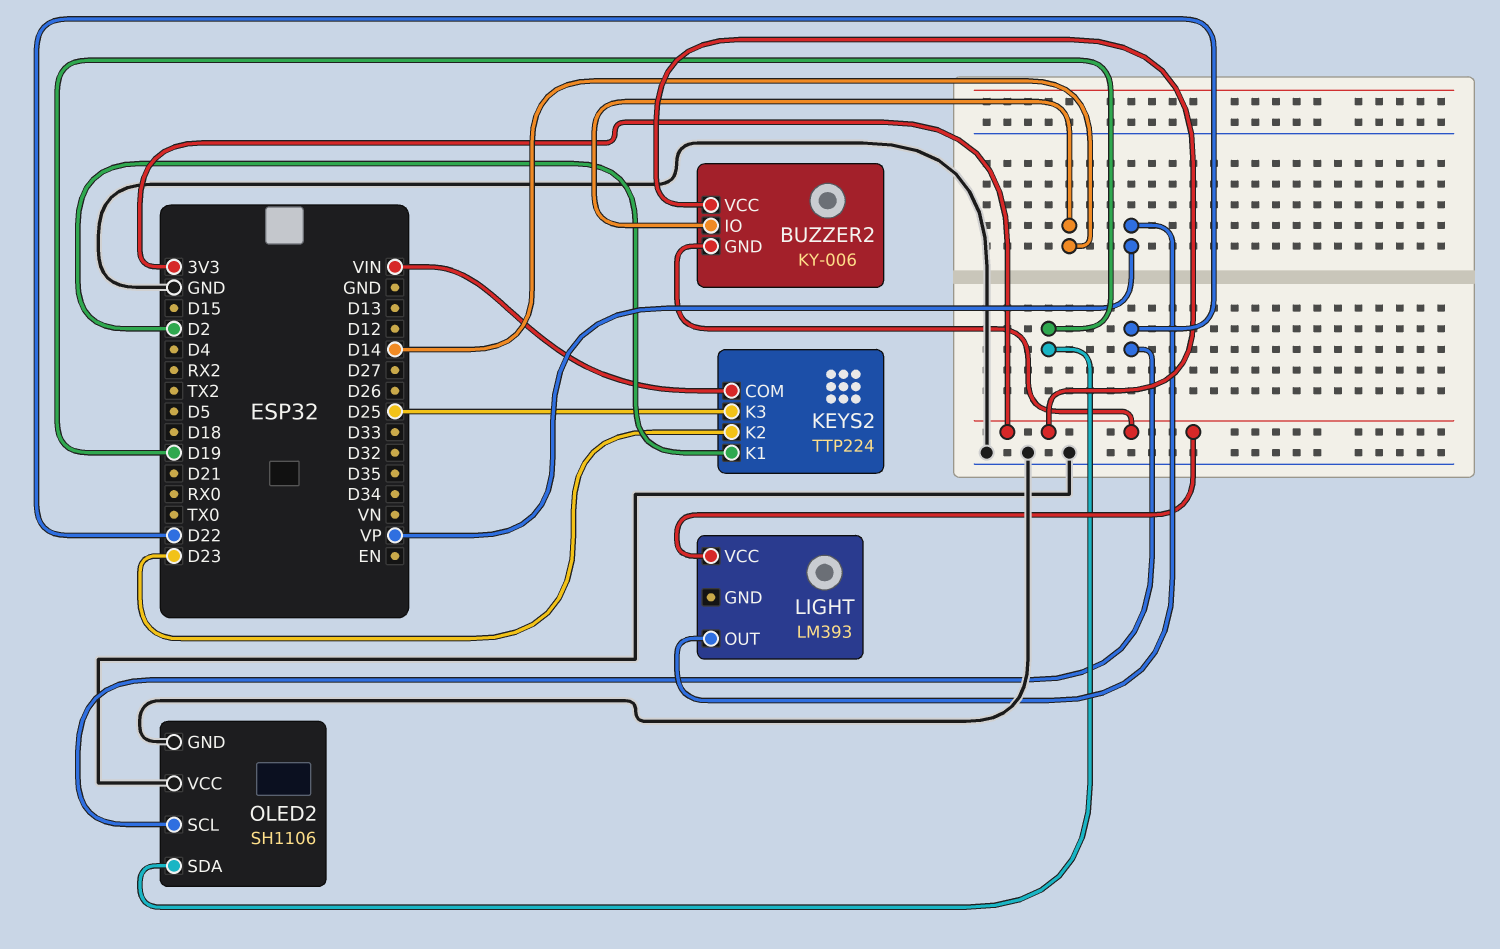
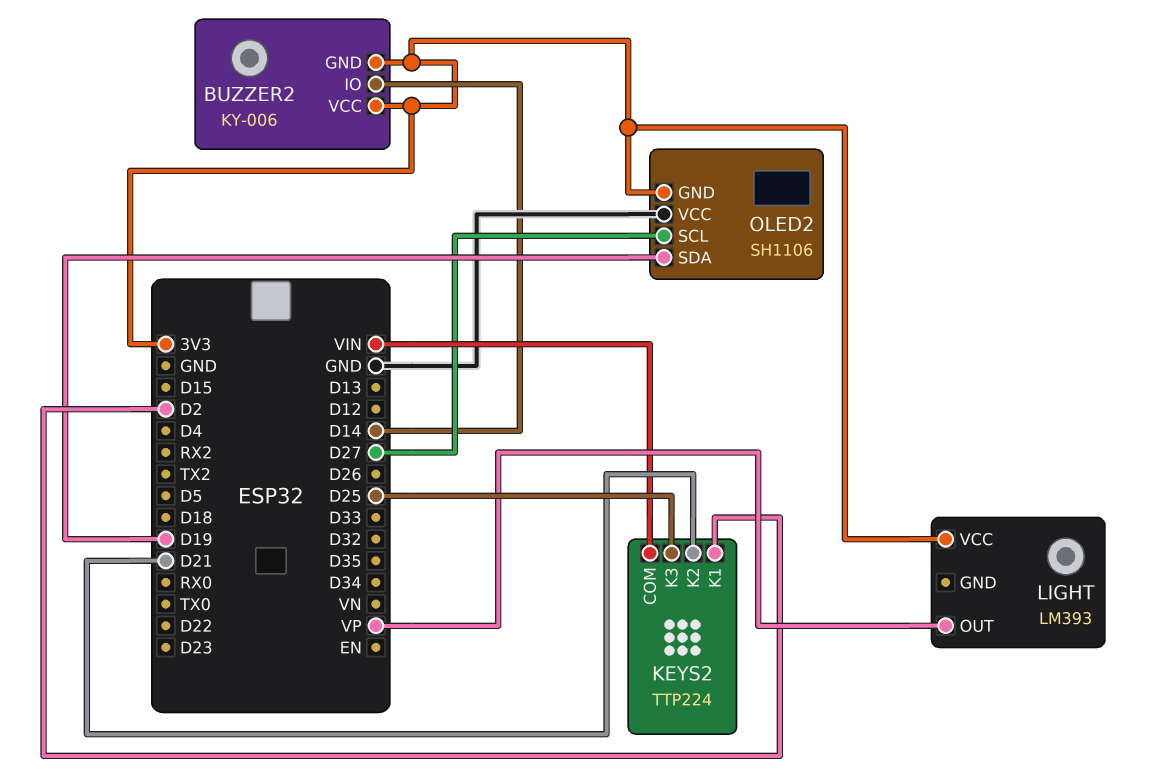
KEYS2 pin K2: D23 -> D21
OLED2 pin GND: GND -> 3V3
OLED2 pin SCL: D22 -> D27

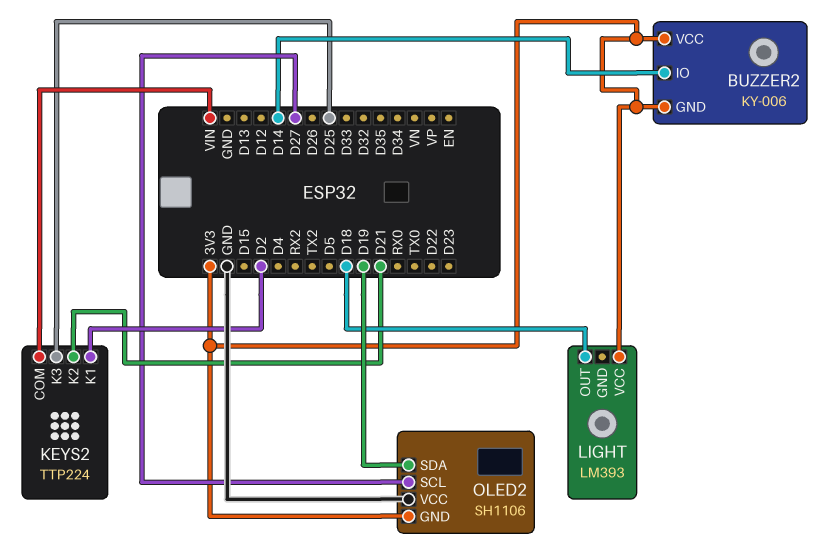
LIGHT pin OUT: VP -> D18

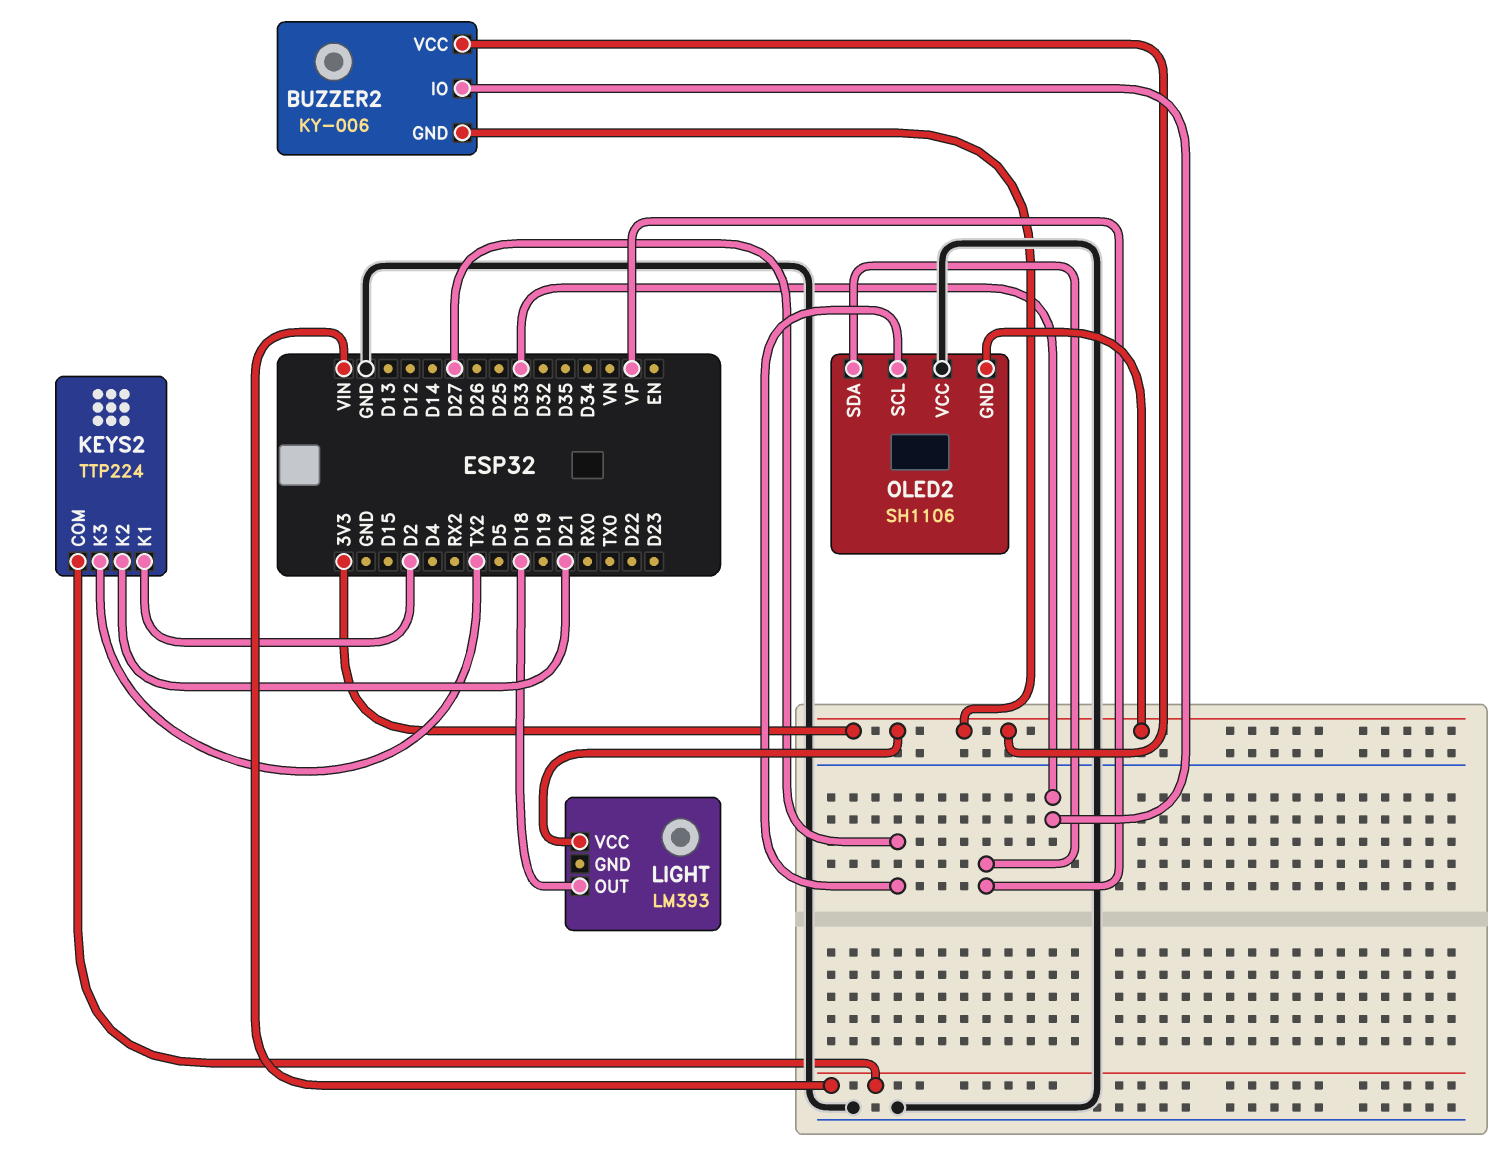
BUZZER2 pin IO: D14 -> D33
KEYS2 pin K3: D25 -> TX2
OLED2 pin SDA: D19 -> VP

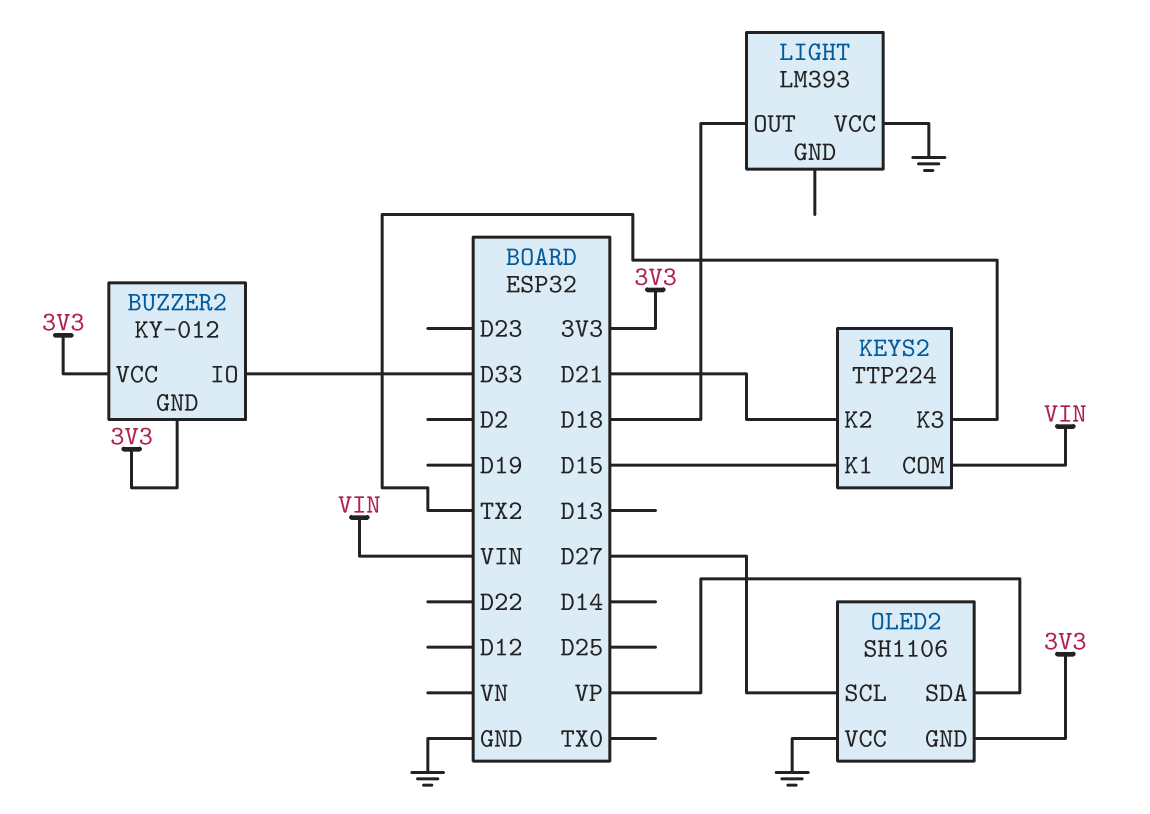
BUZZER2: KY-006 -> KY-012
KEYS2 pin K1: D2 -> D15
LIGHT pin VCC: 3V3 -> GND

